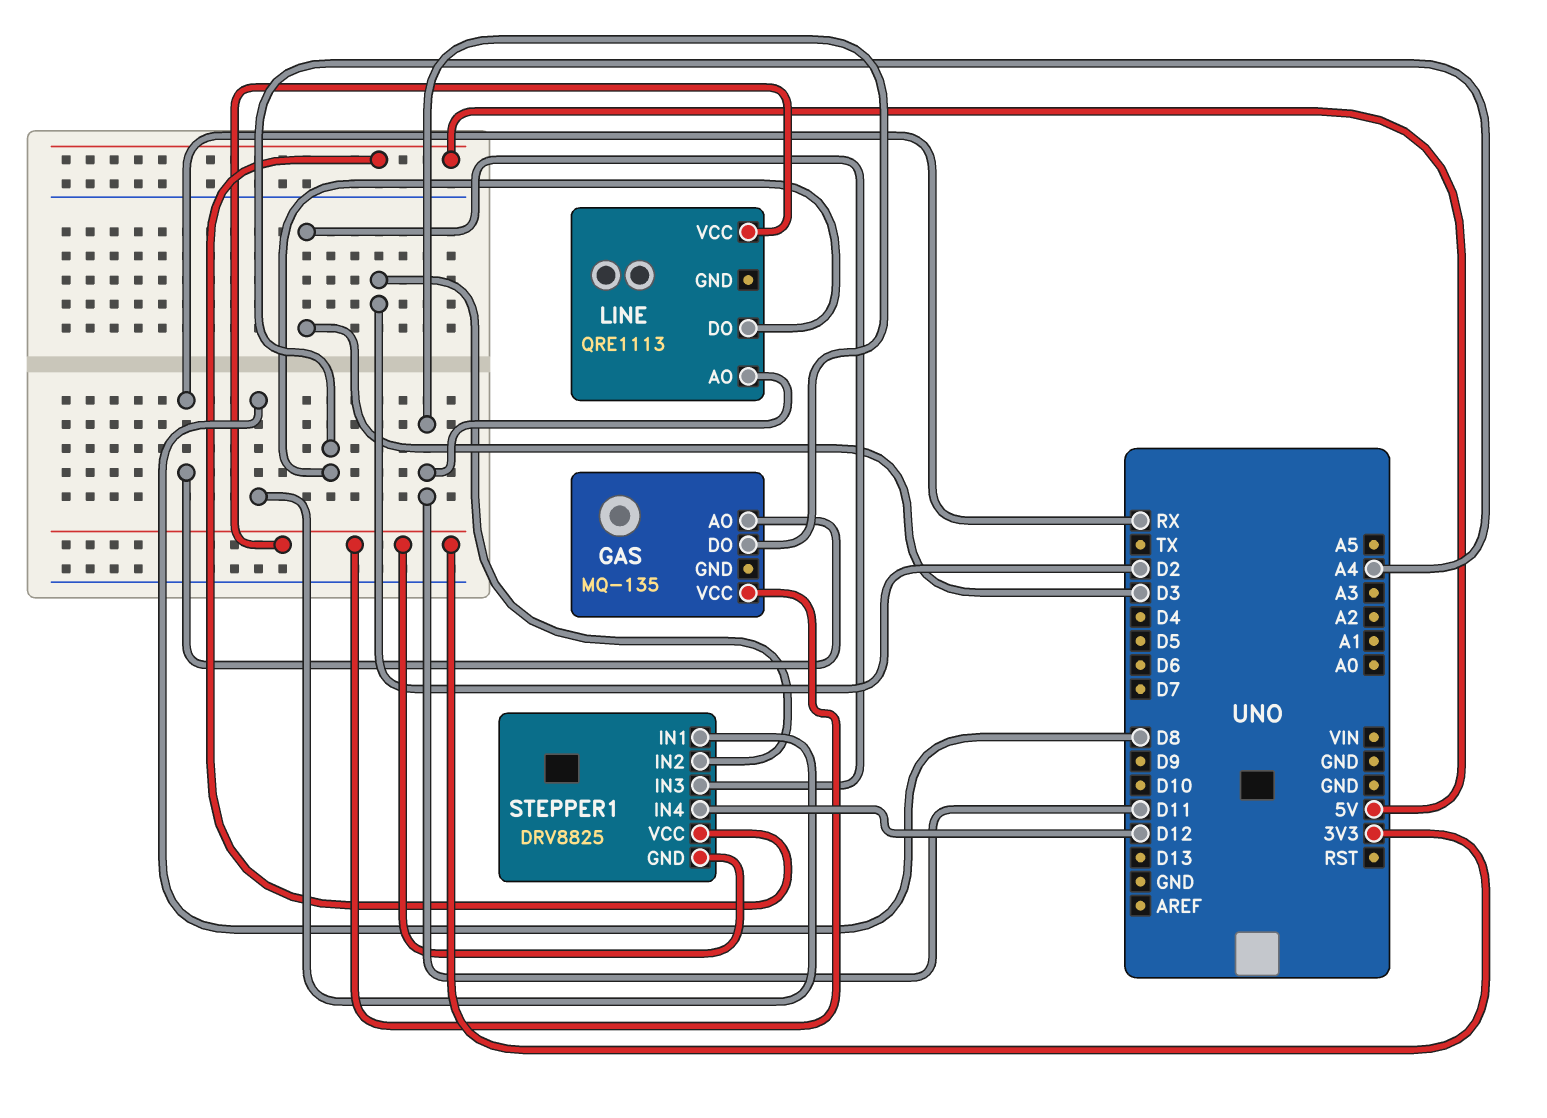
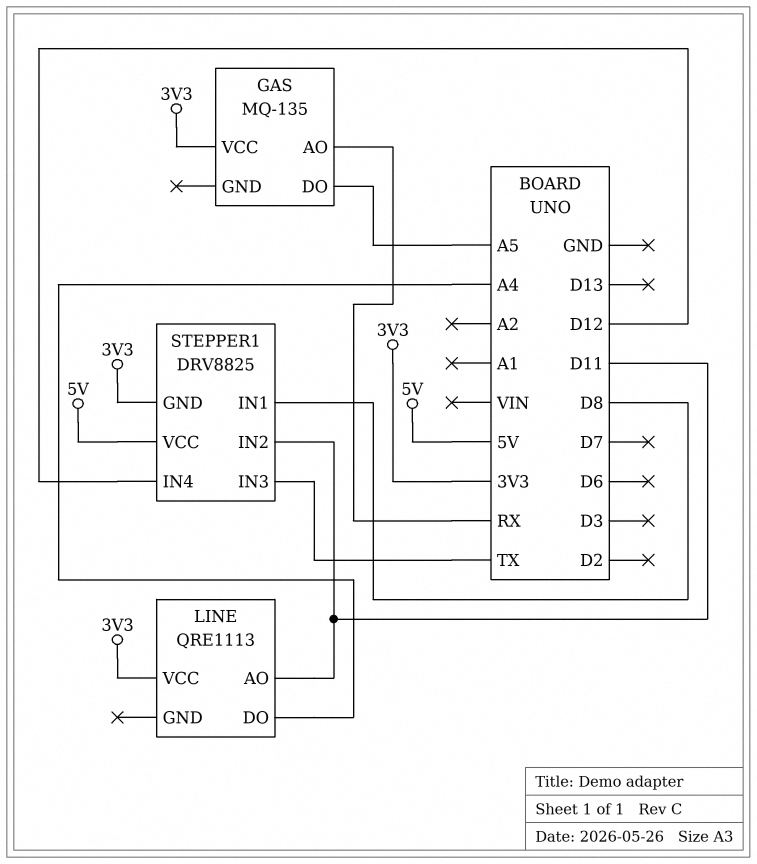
GAS pin DO: D11 -> A5
STEPPER1 pin IN2: D2 -> D11
STEPPER1 pin IN3: D3 -> TX

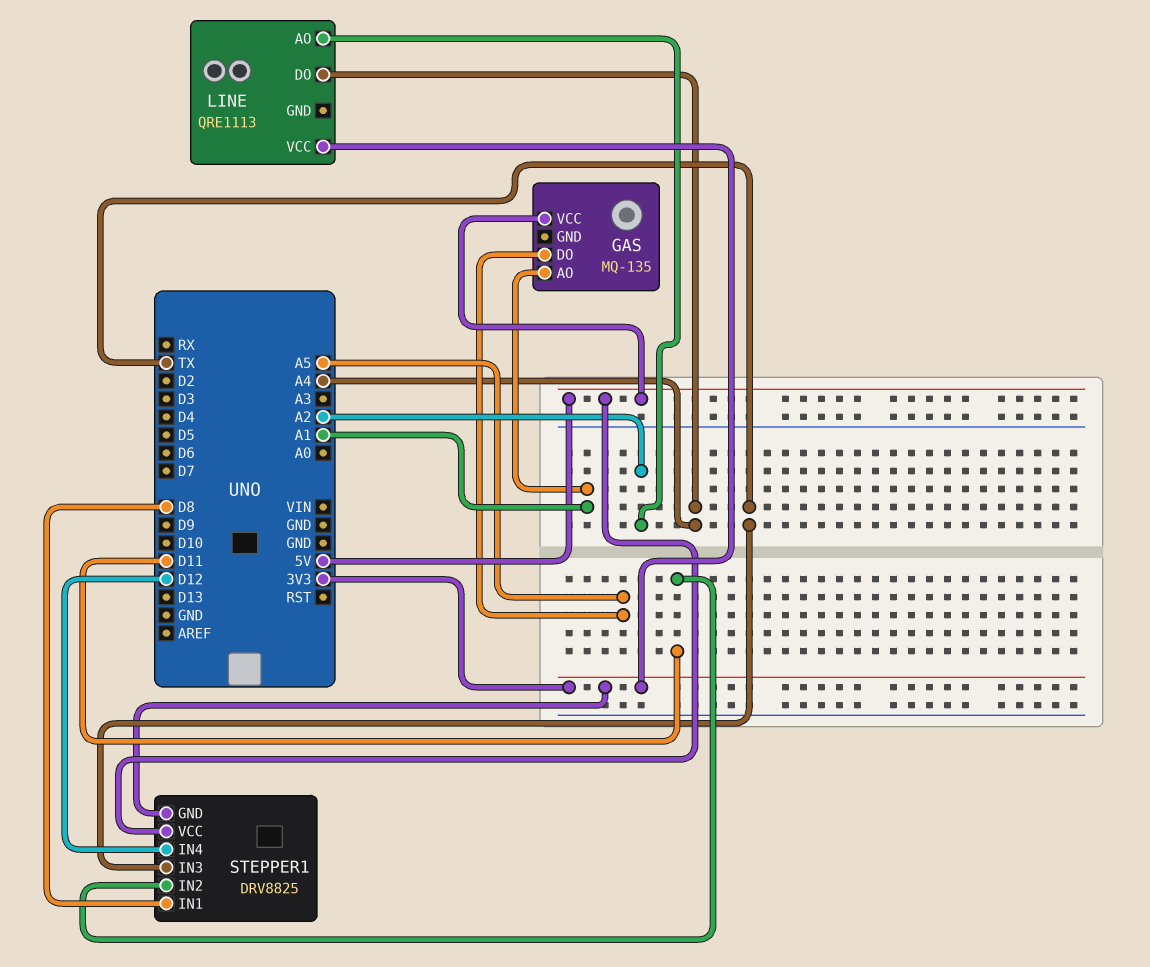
GAS pin AO: RX -> A1
GAS pin VCC: 3V3 -> 5V
LINE pin AO: D11 -> A2

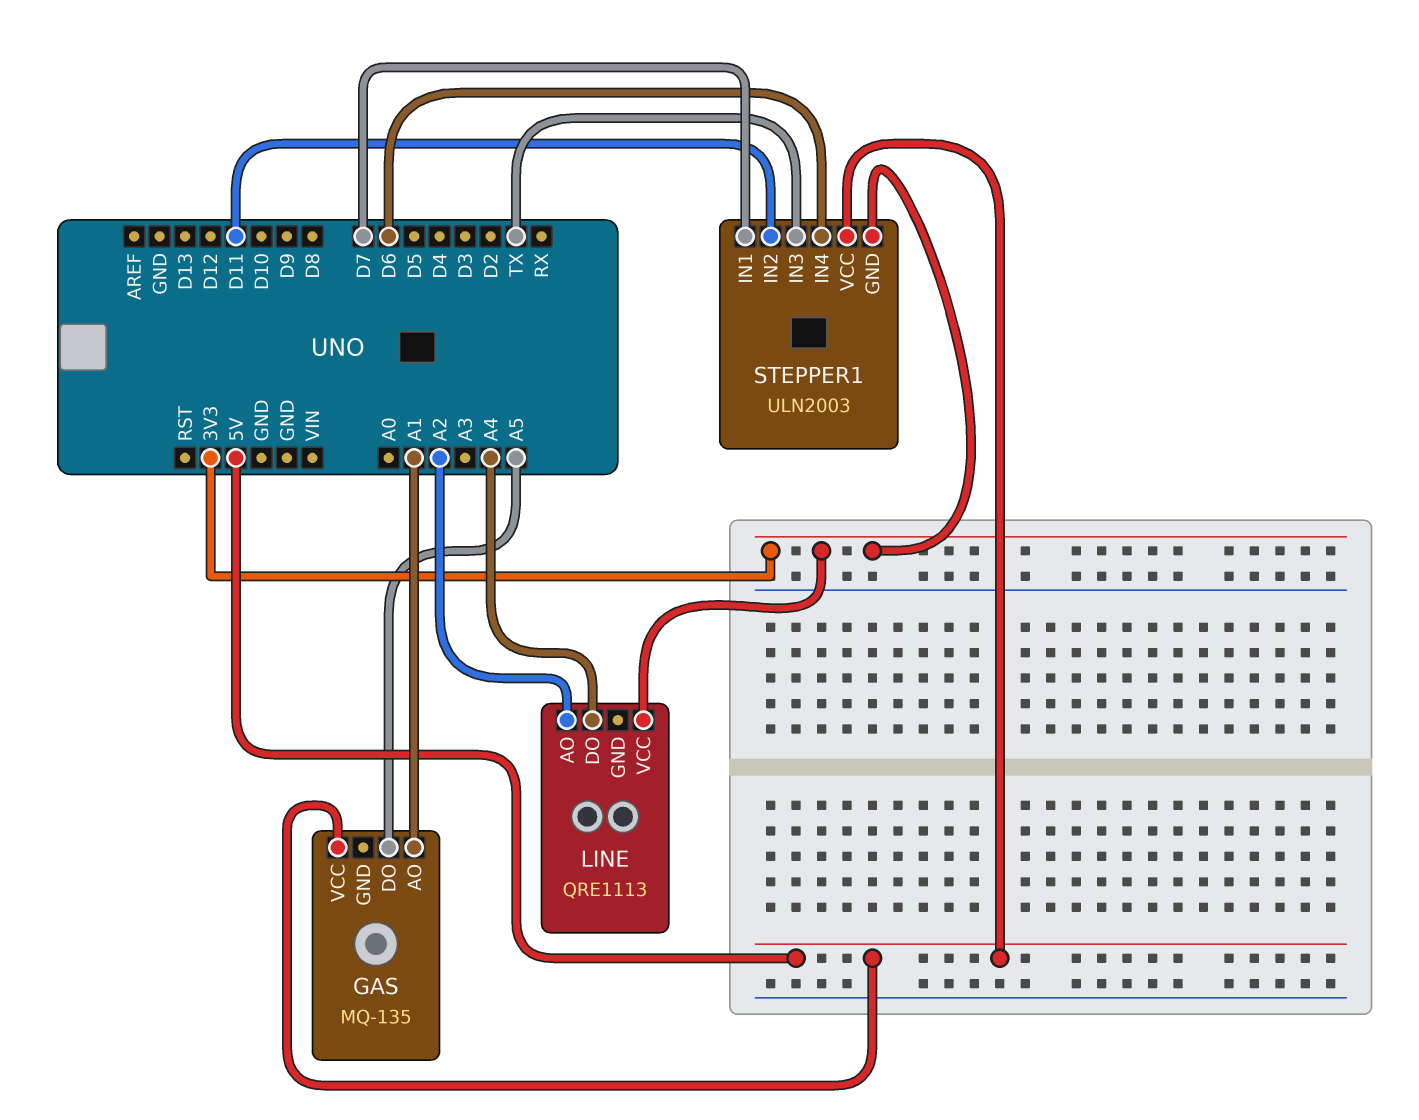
STEPPER1: DRV8825 -> ULN2003
STEPPER1 pin IN1: D8 -> D7
STEPPER1 pin IN4: D12 -> D6

